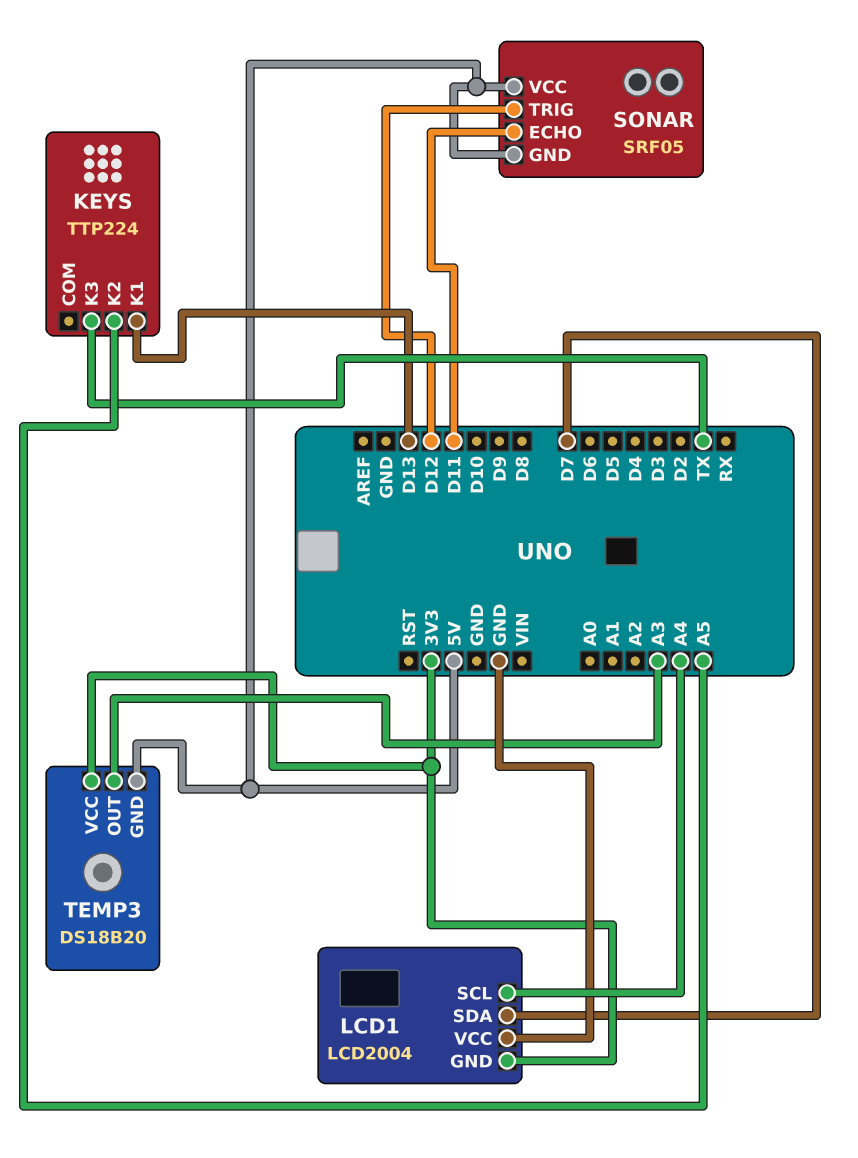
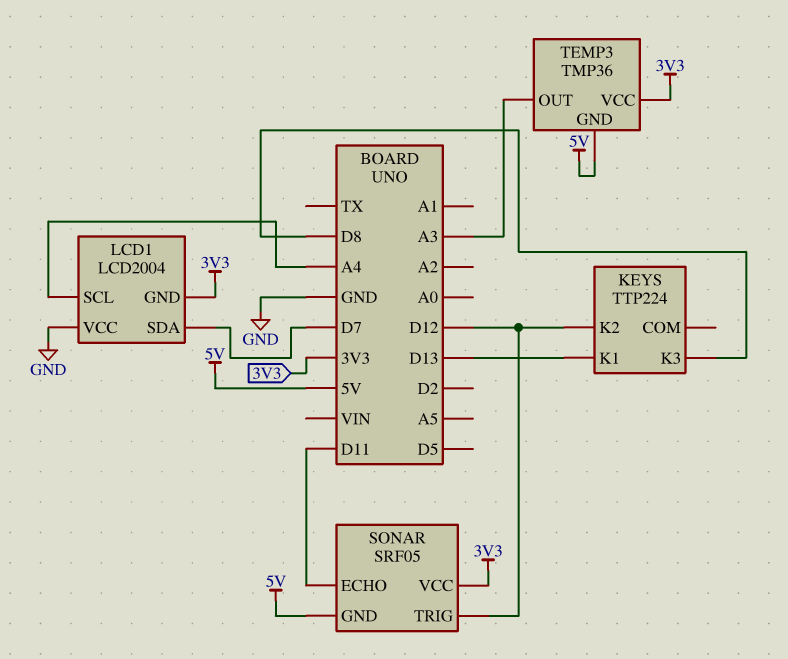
KEYS pin K2: A5 -> D12
KEYS pin K3: TX -> D8
SONAR pin VCC: 5V -> 3V3
TEMP3: DS18B20 -> TMP36

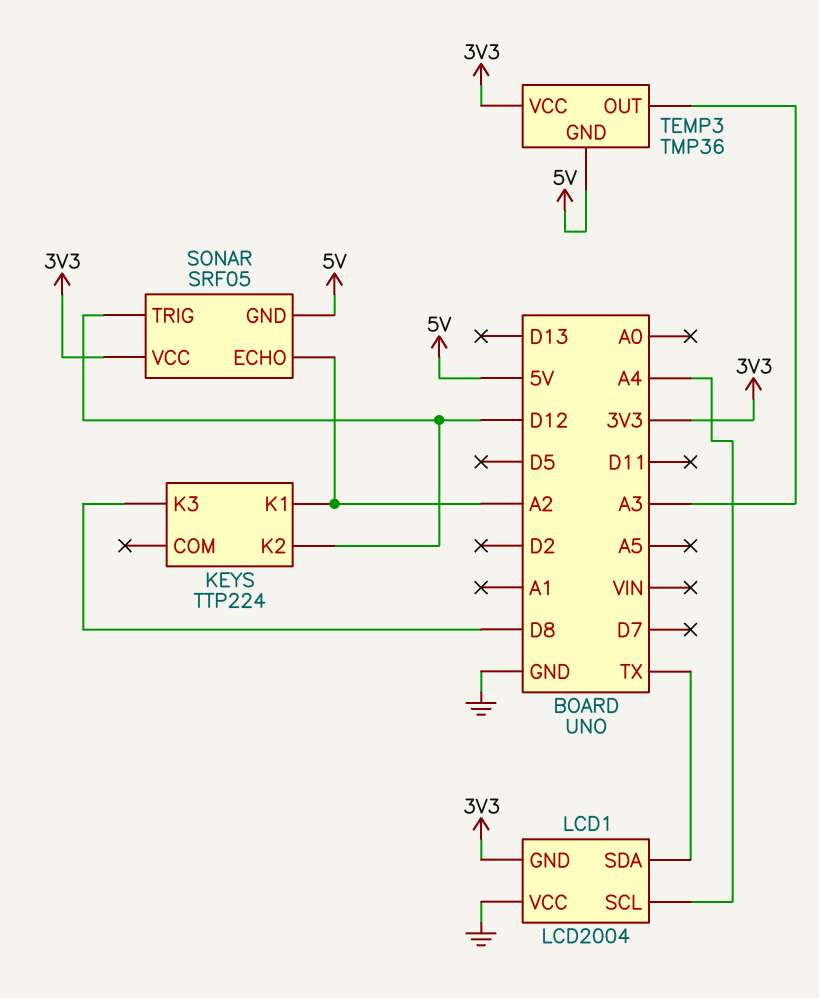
KEYS pin K1: D13 -> A2
LCD1 pin SDA: D7 -> TX
SONAR pin ECHO: D11 -> A2

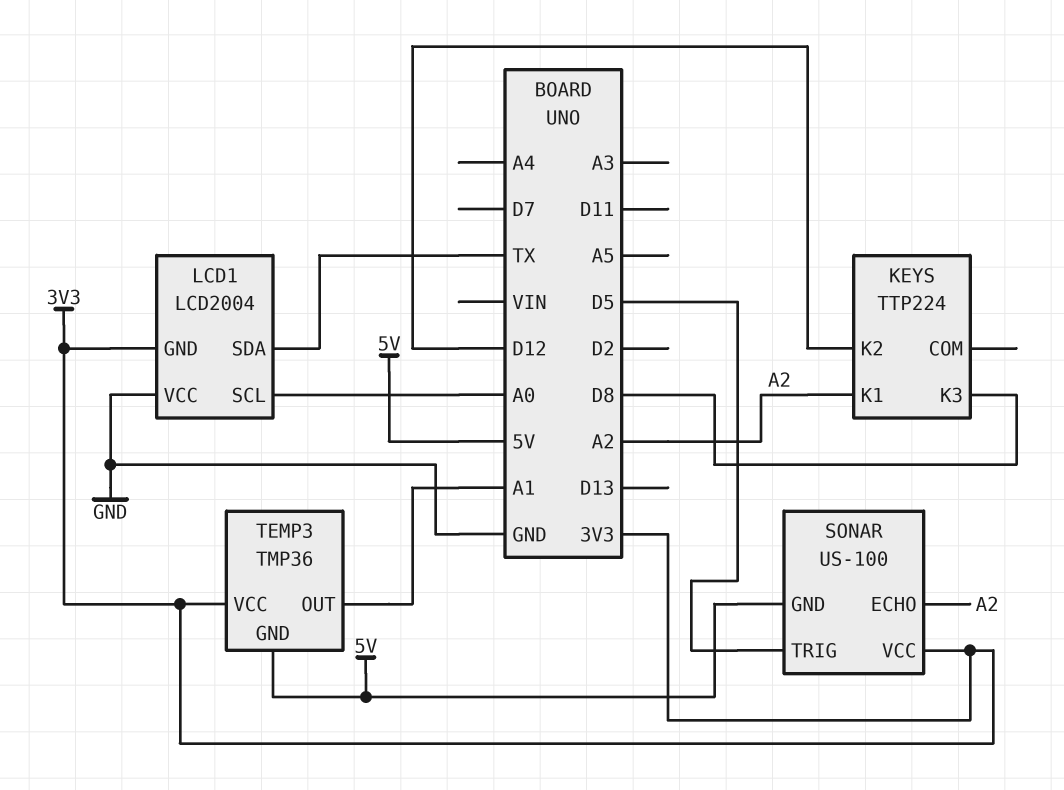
LCD1 pin SCL: A4 -> A0
SONAR: SRF05 -> US-100
SONAR pin TRIG: D12 -> D5
TEMP3 pin OUT: A3 -> A1

